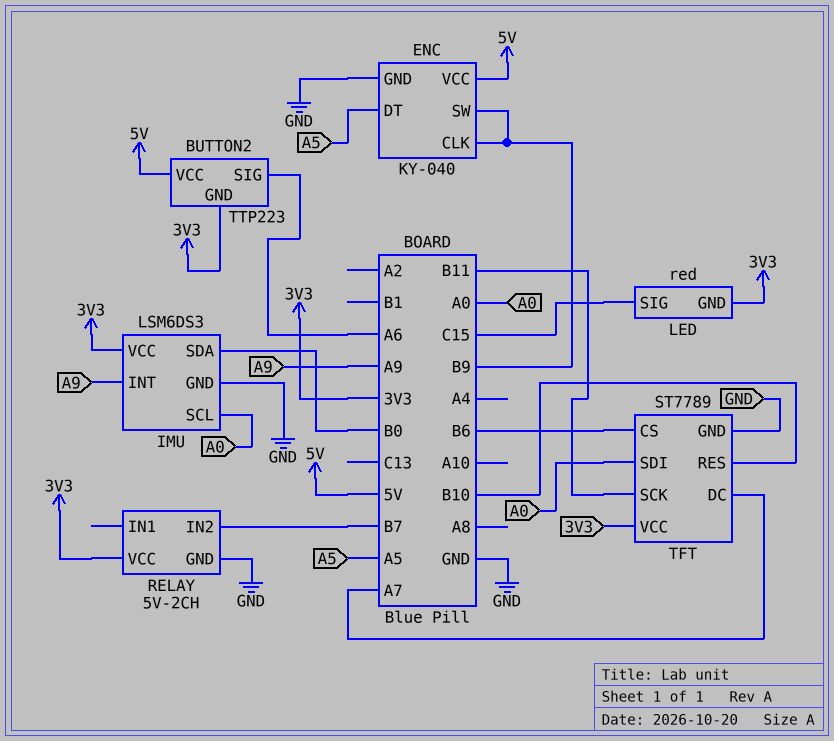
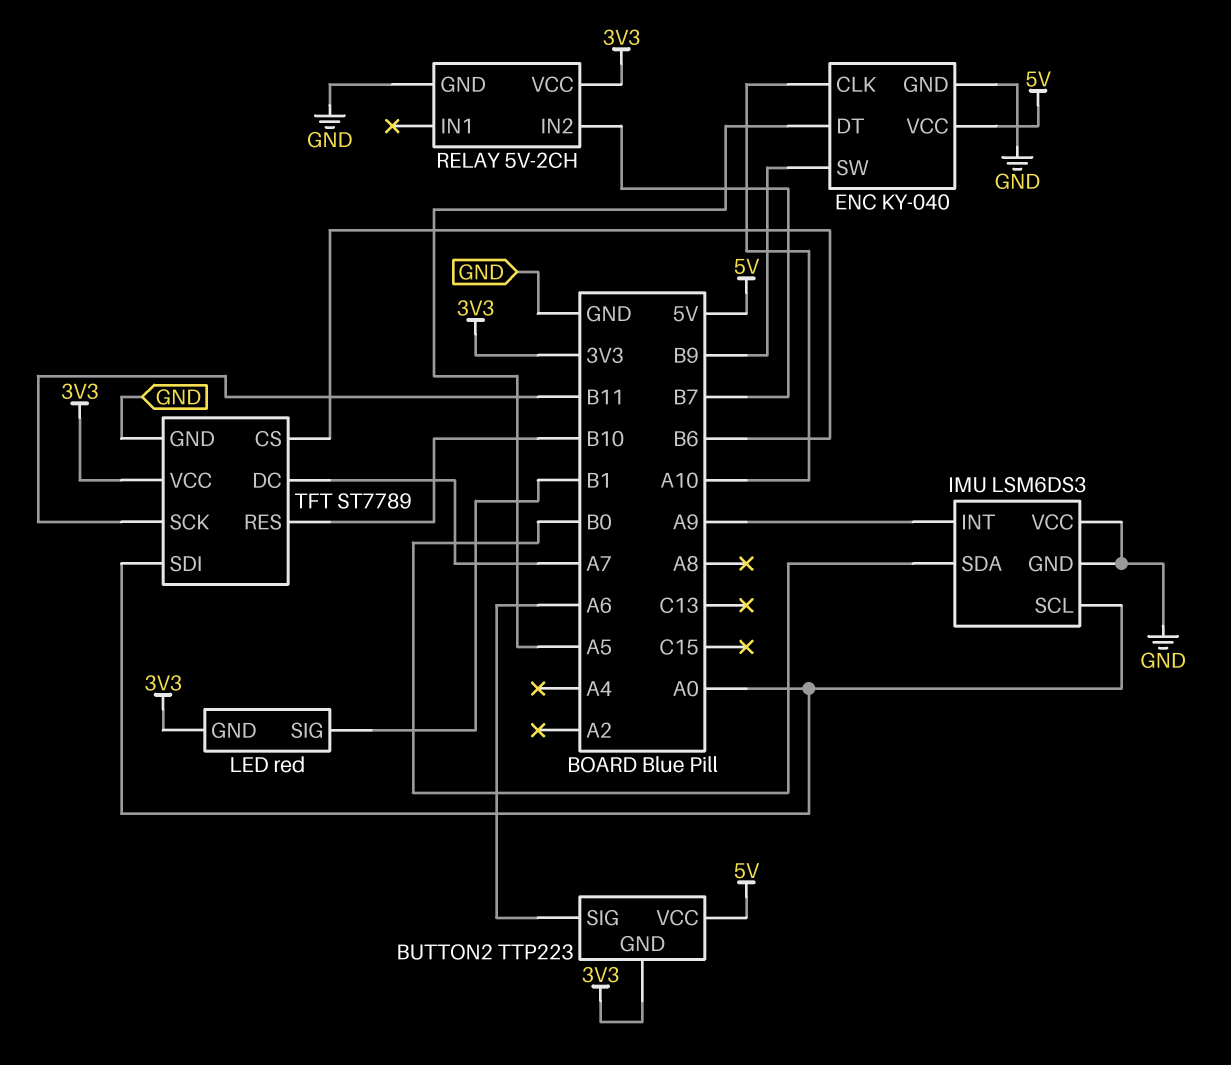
ENC pin CLK: B9 -> A10
IMU pin VCC: 3V3 -> GND
LED pin SIG: C15 -> B1

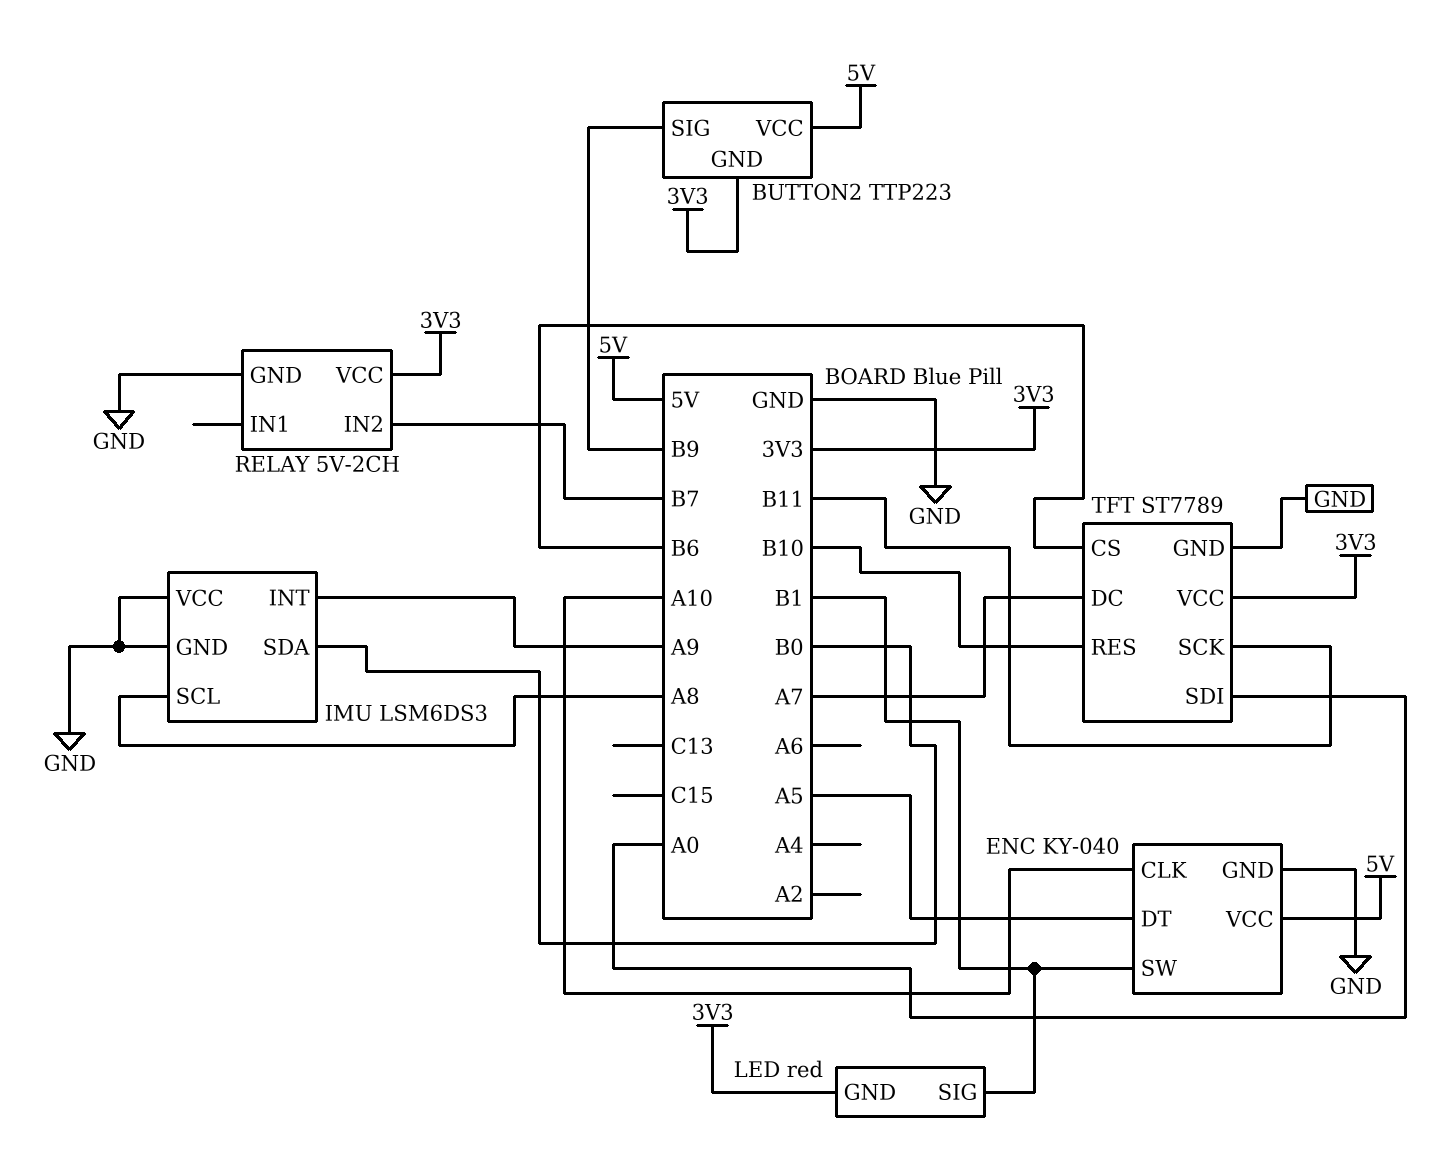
BUTTON2 pin SIG: A6 -> B9
ENC pin SW: B9 -> B1
IMU pin SCL: A0 -> A8

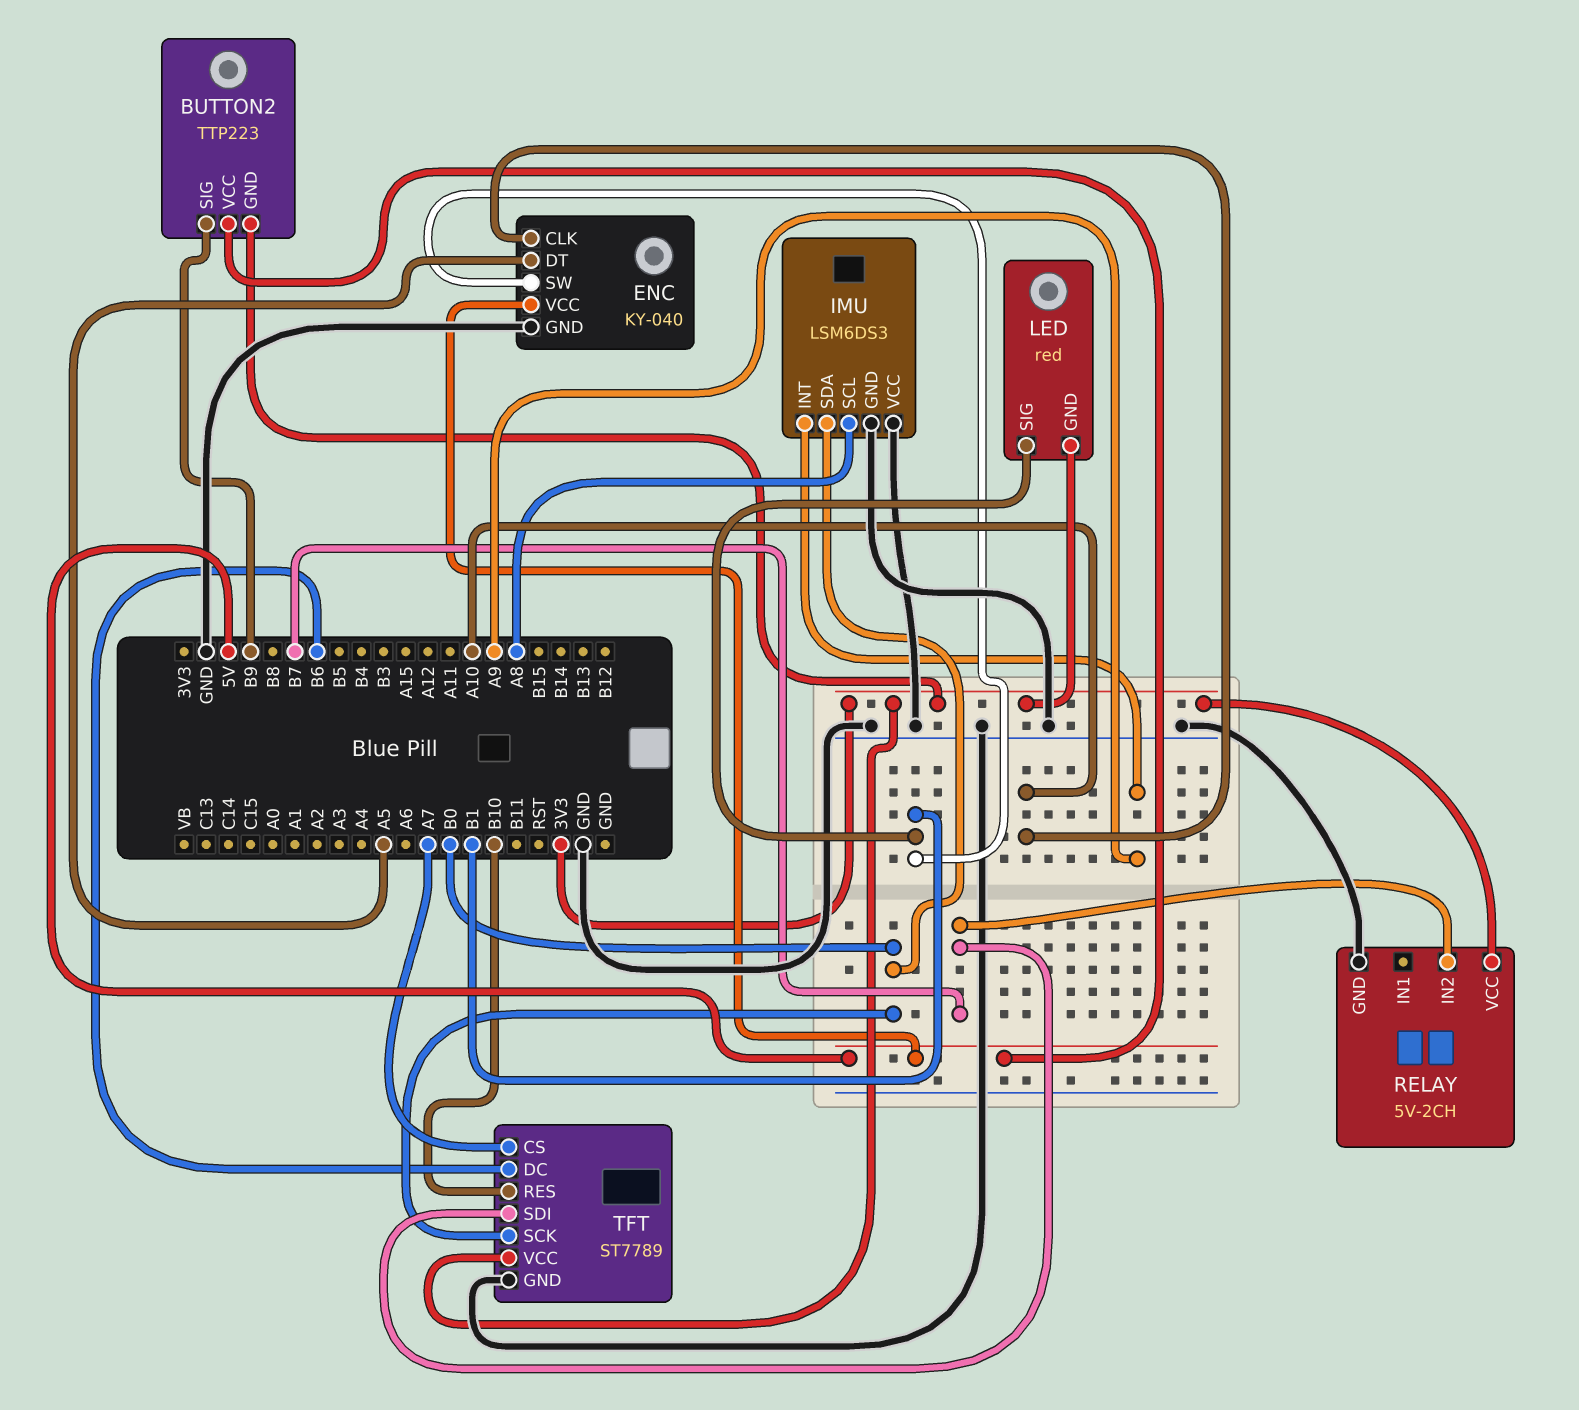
TFT pin CS: B6 -> A7
TFT pin DC: A7 -> B6
TFT pin SCK: B11 -> B0
TFT pin SDI: A0 -> B7

